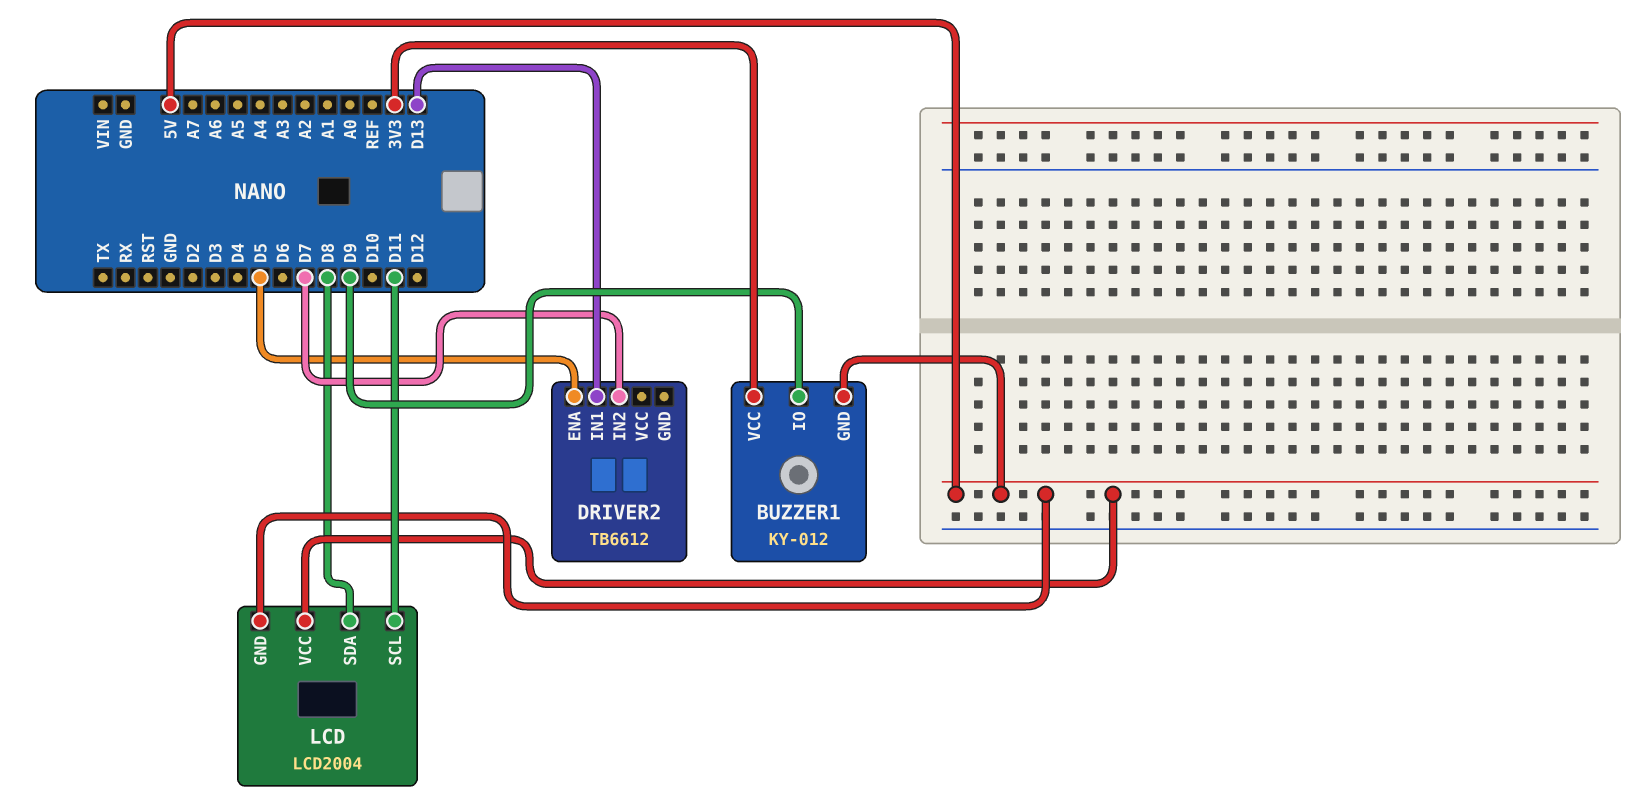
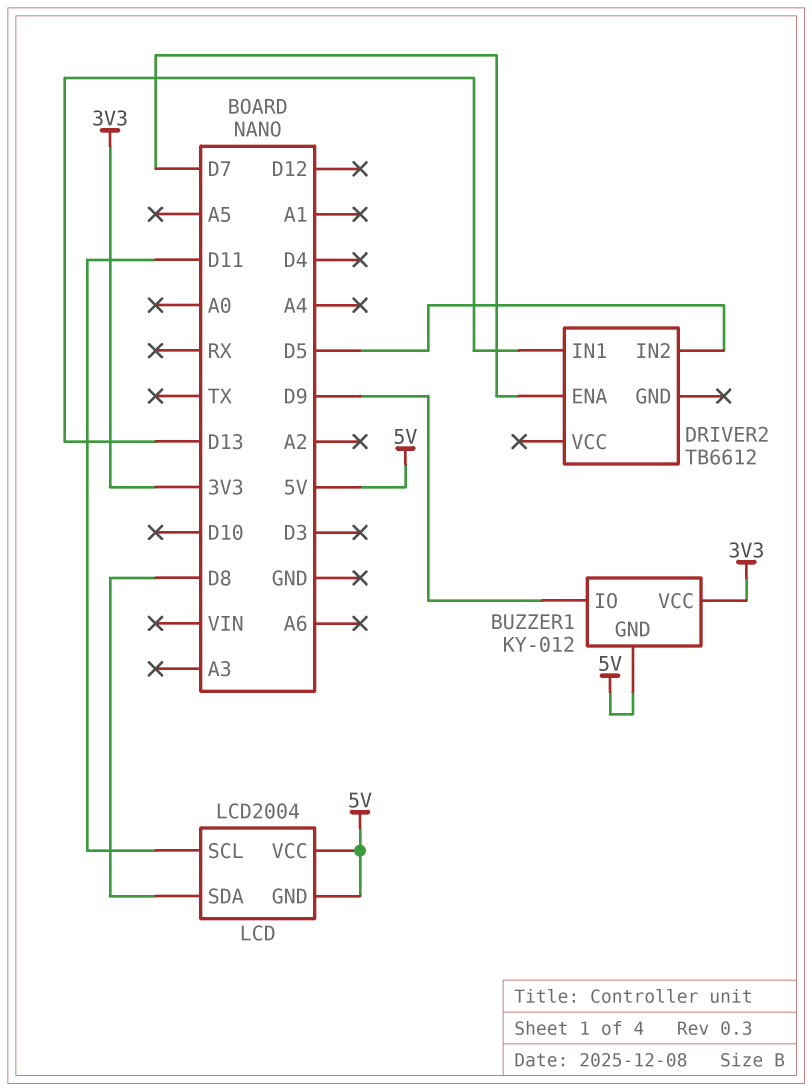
DRIVER2 pin ENA: D5 -> D7
DRIVER2 pin IN2: D7 -> D5

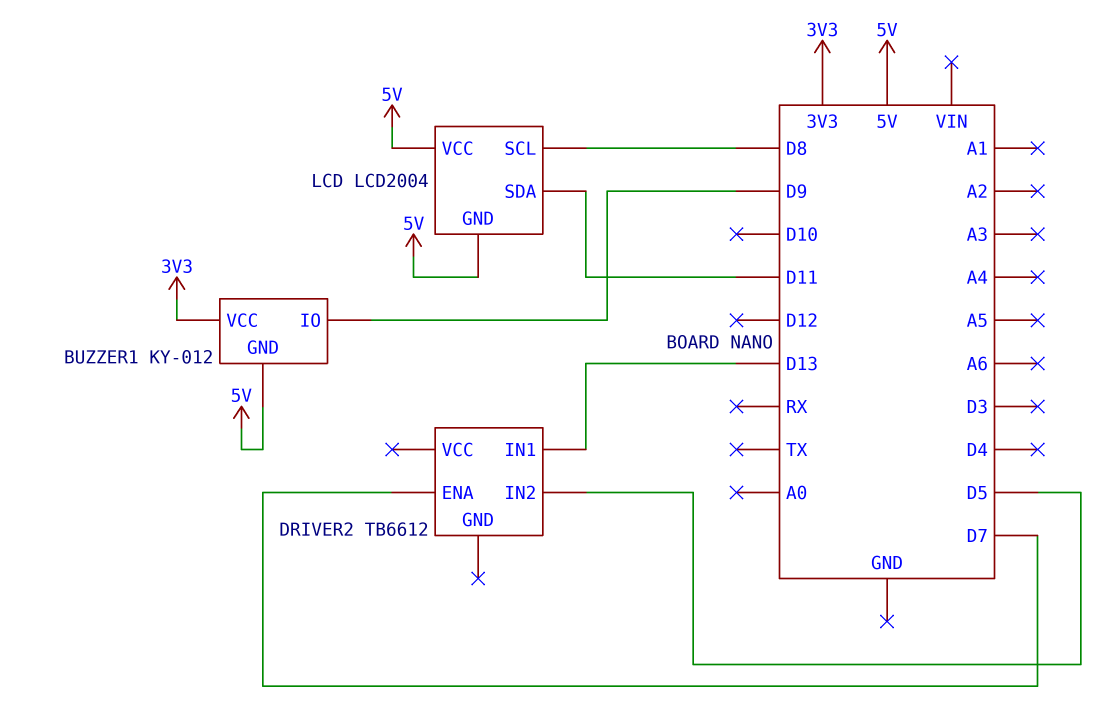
LCD pin SCL: D11 -> D8
LCD pin SDA: D8 -> D11

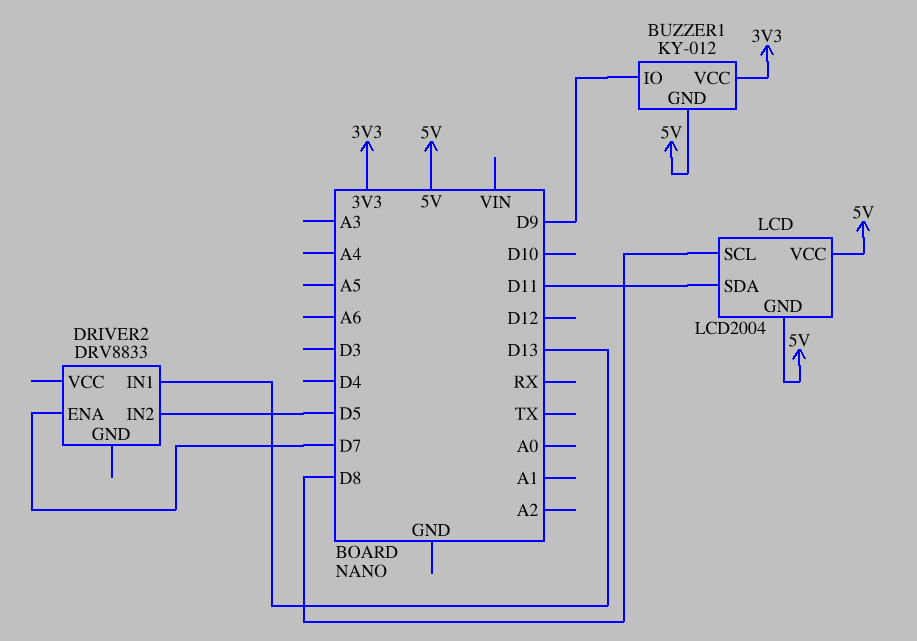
DRIVER2: TB6612 -> DRV8833

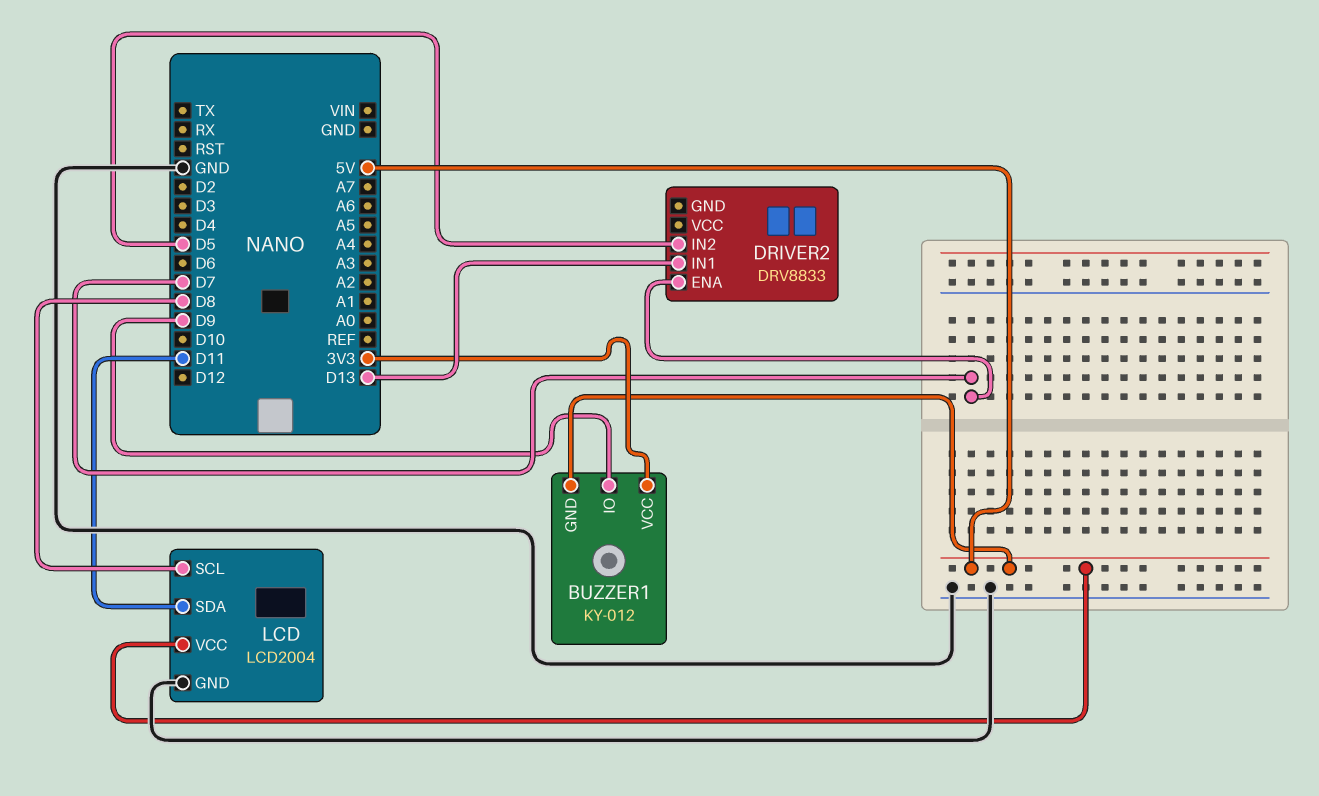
LCD pin GND: 5V -> GND

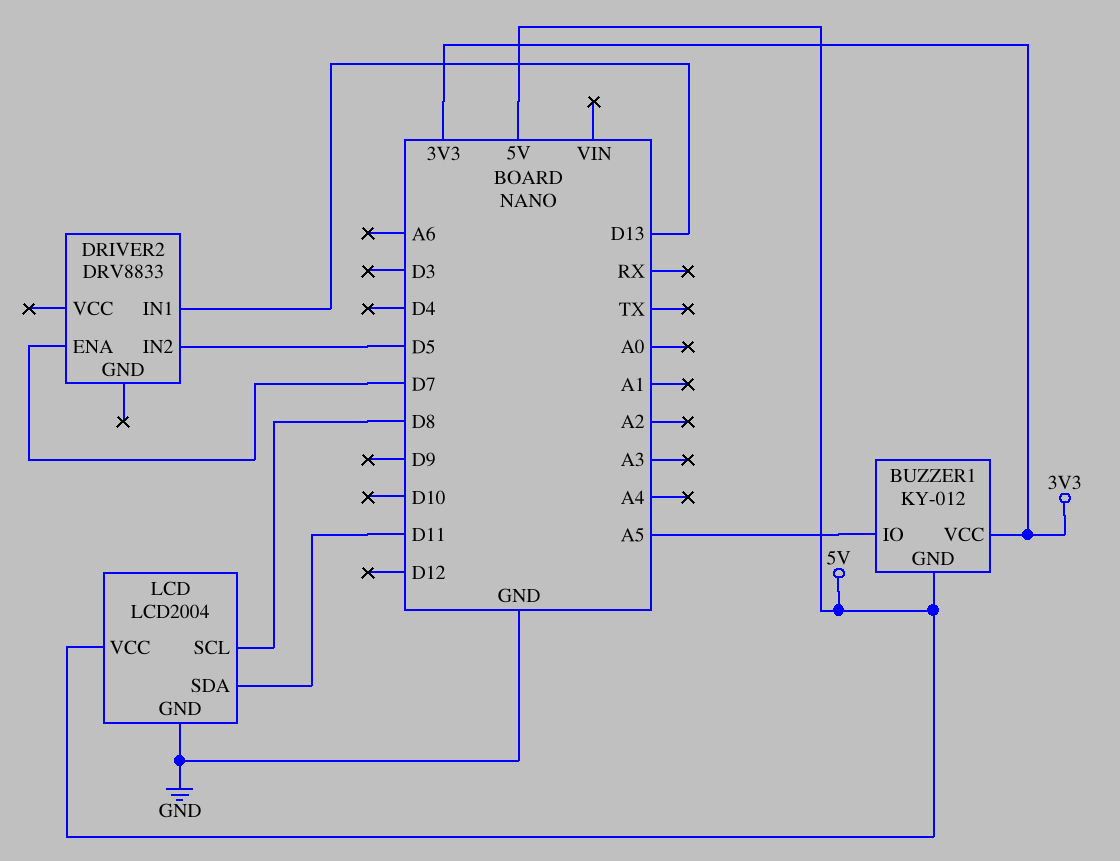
BUZZER1 pin IO: D9 -> A5

